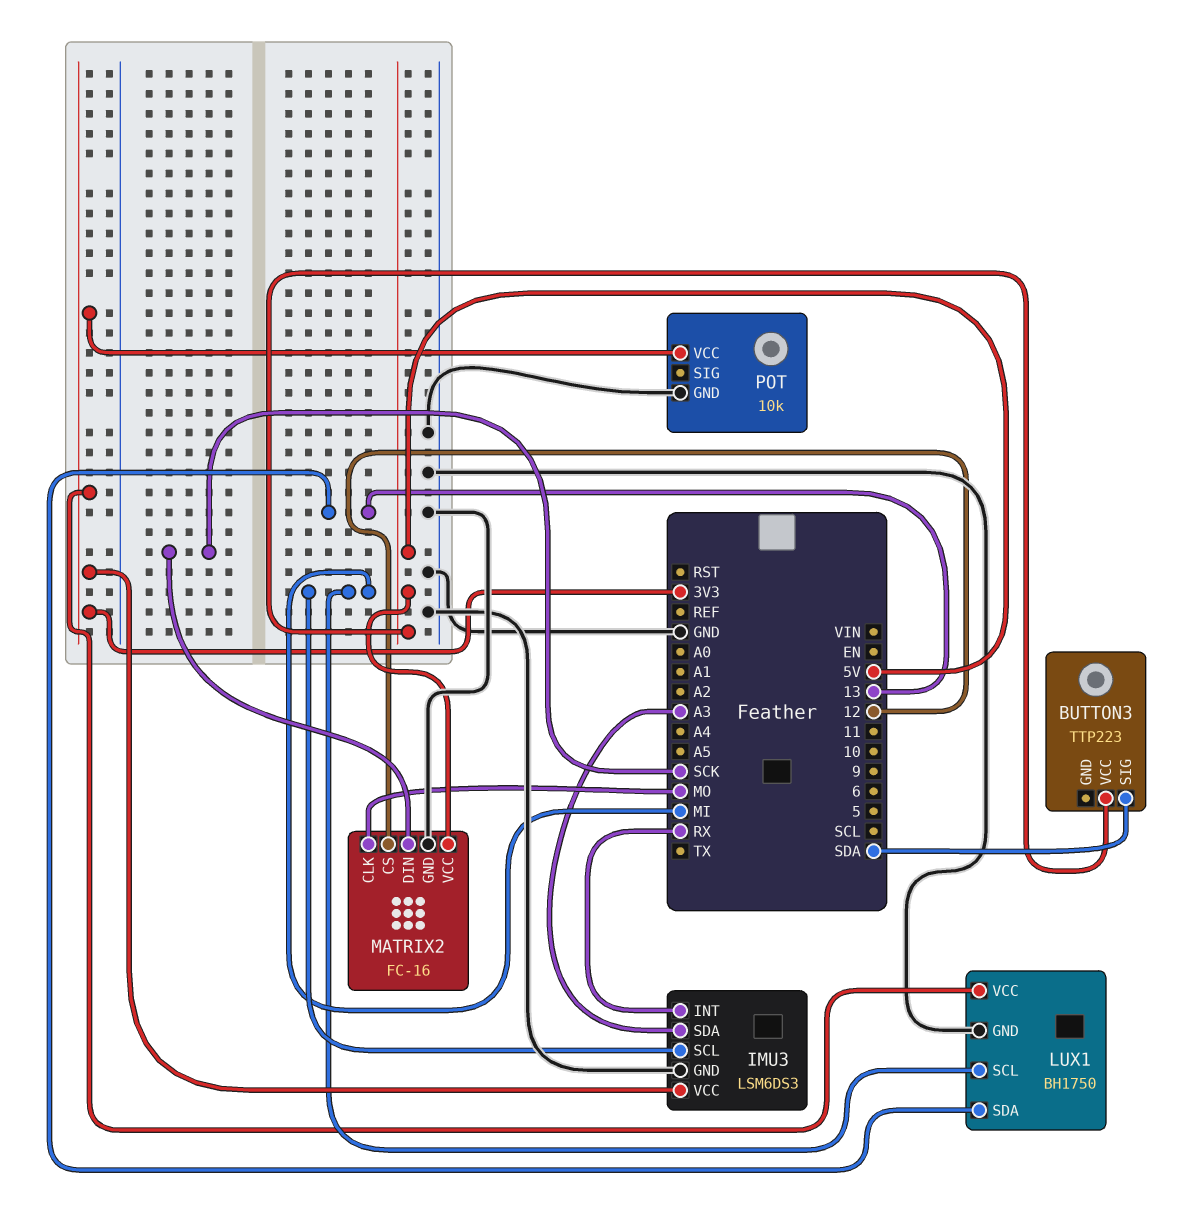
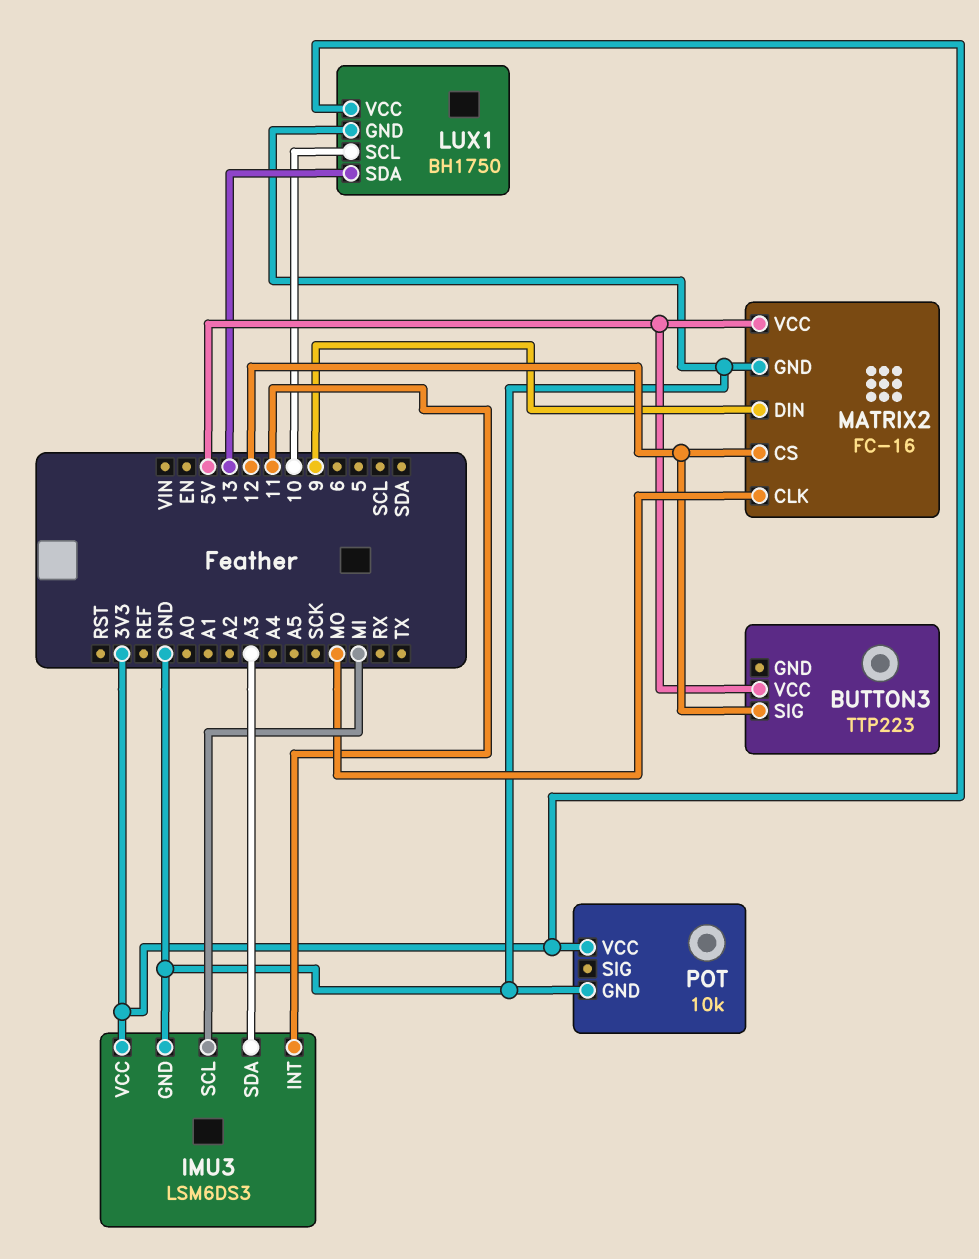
BUTTON3 pin SIG: SDA -> 12
IMU3 pin INT: RX -> 11
LUX1 pin SCL: MI -> 10
MATRIX2 pin DIN: SCK -> 9

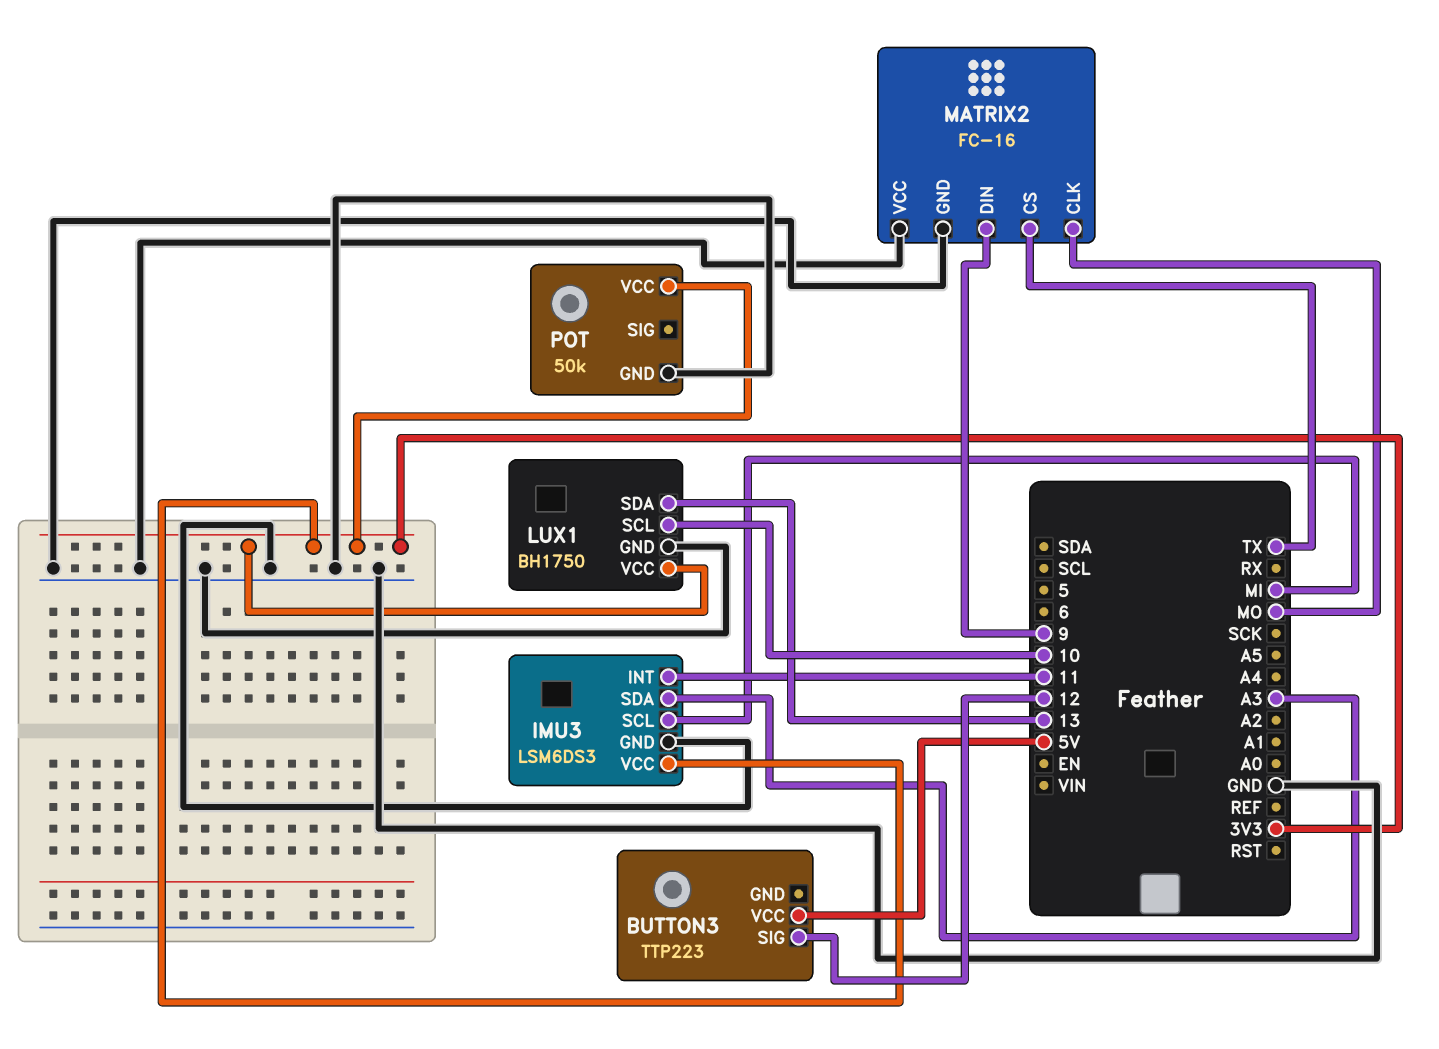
MATRIX2 pin CS: 12 -> TX
MATRIX2 pin VCC: 5V -> GND
POT: 10k -> 50k

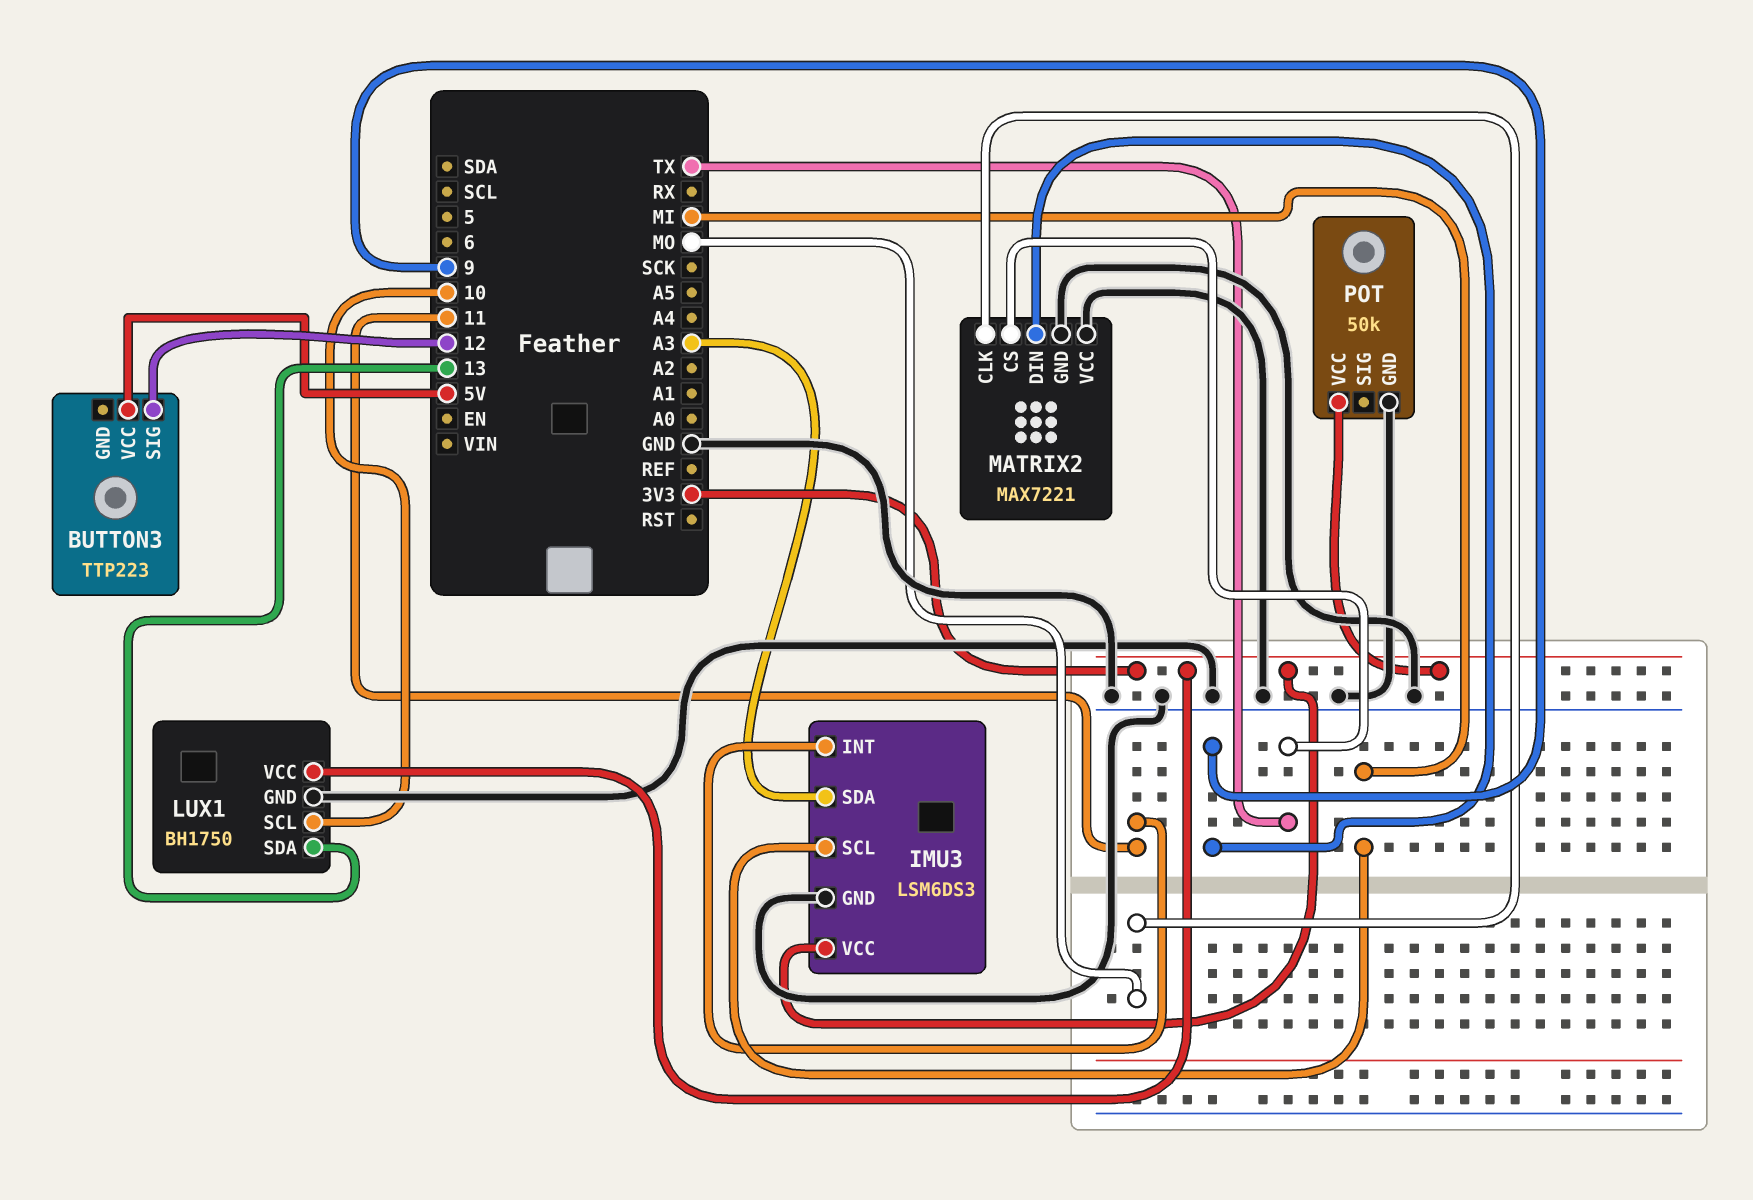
MATRIX2: FC-16 -> MAX7221

